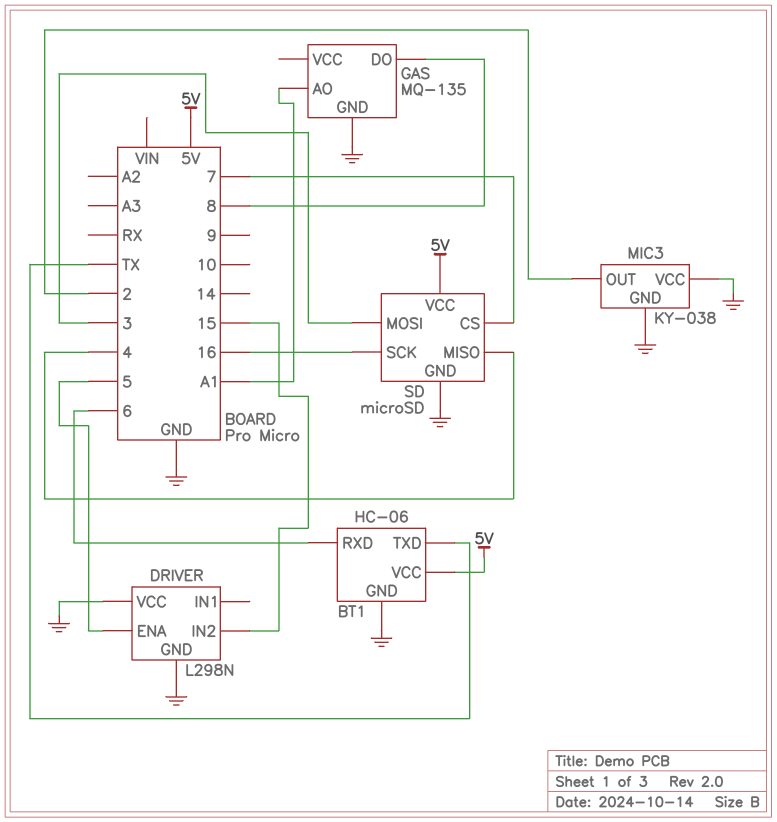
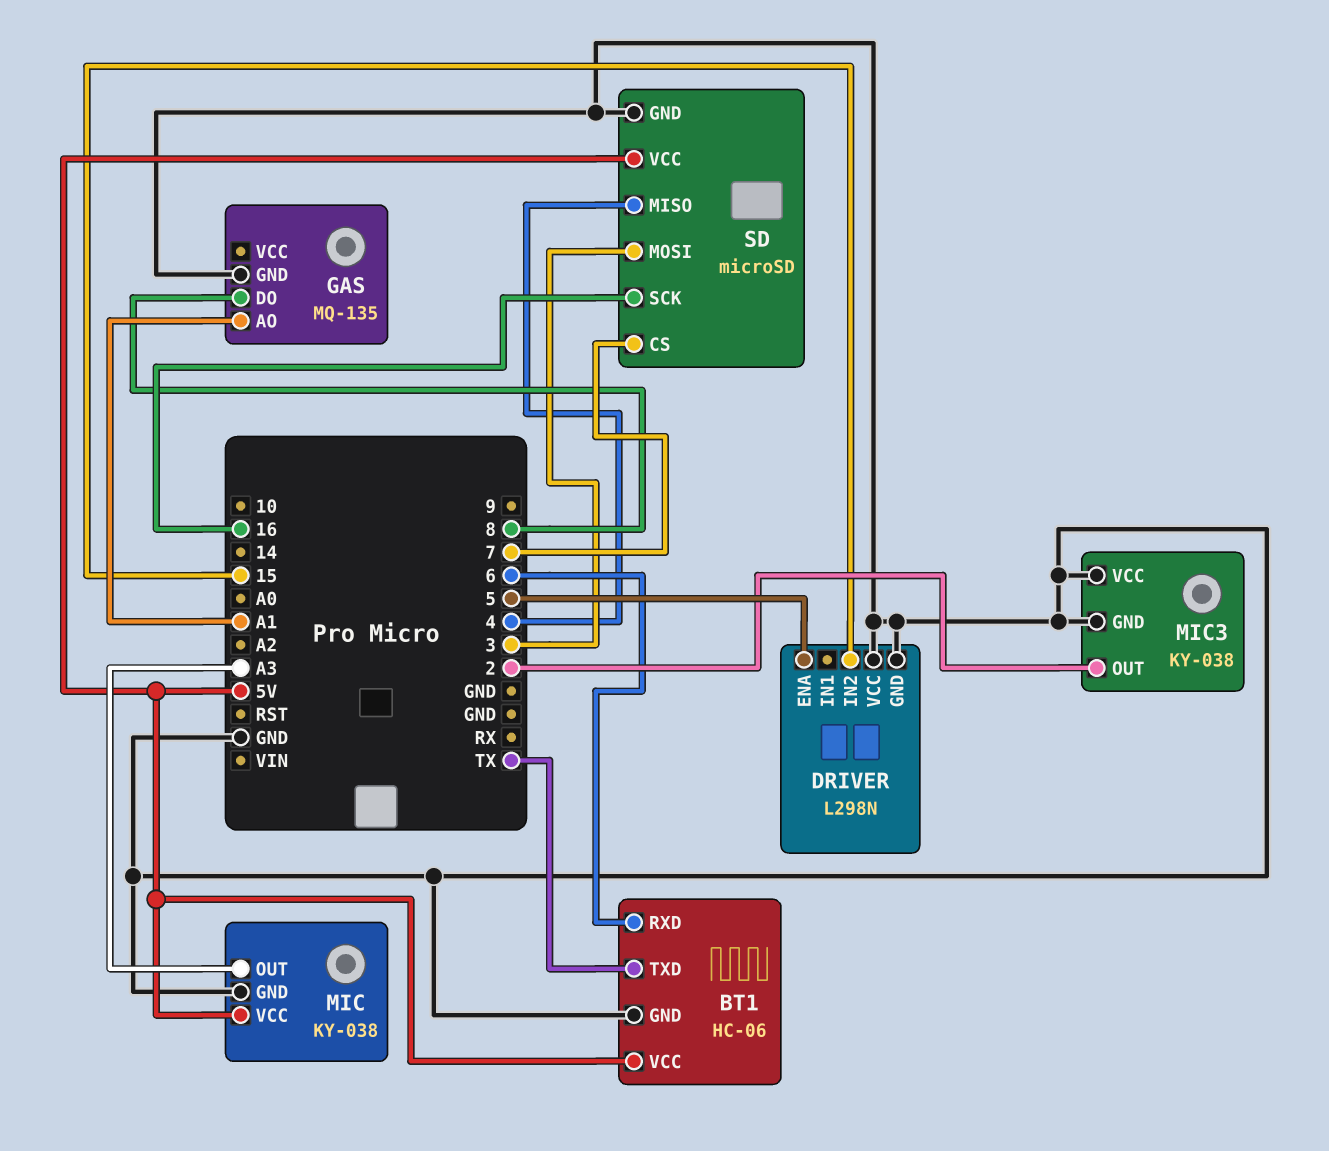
MIC: none -> KY-038
MIC pin GND: none -> GND
MIC pin OUT: none -> A3
MIC pin VCC: none -> 5V

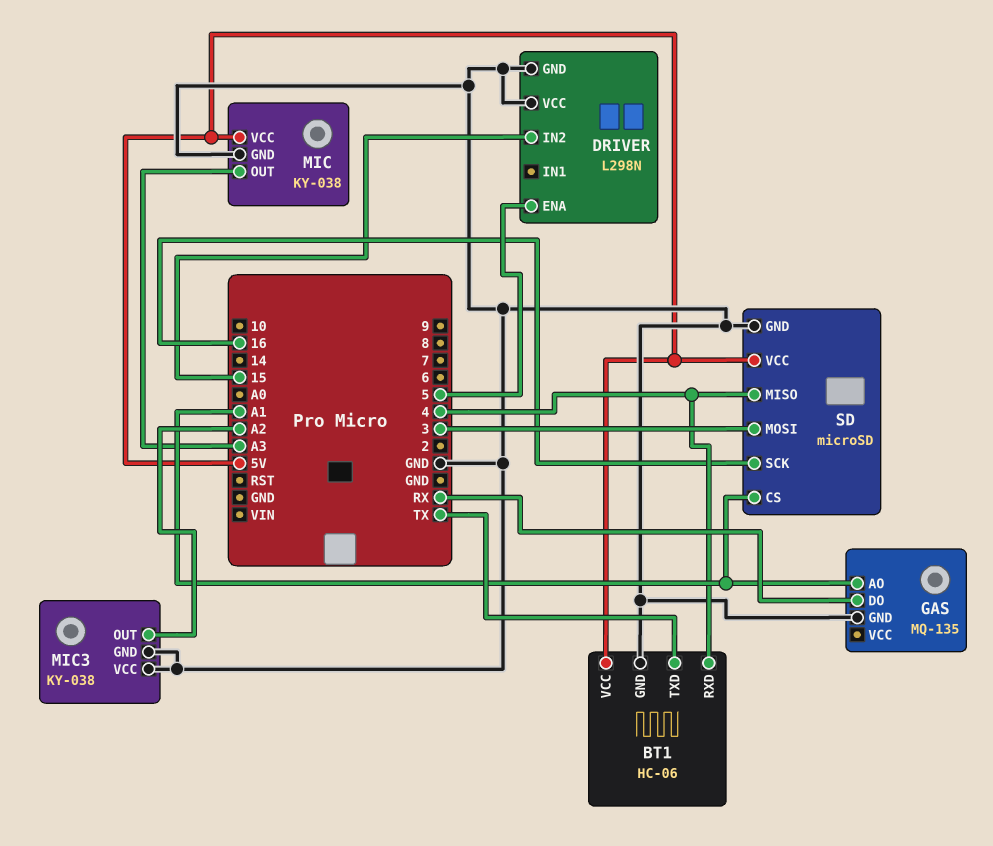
BT1 pin RXD: 6 -> 4
GAS pin DO: 8 -> RX
MIC3 pin OUT: 2 -> A2
SD pin CS: 7 -> A1

